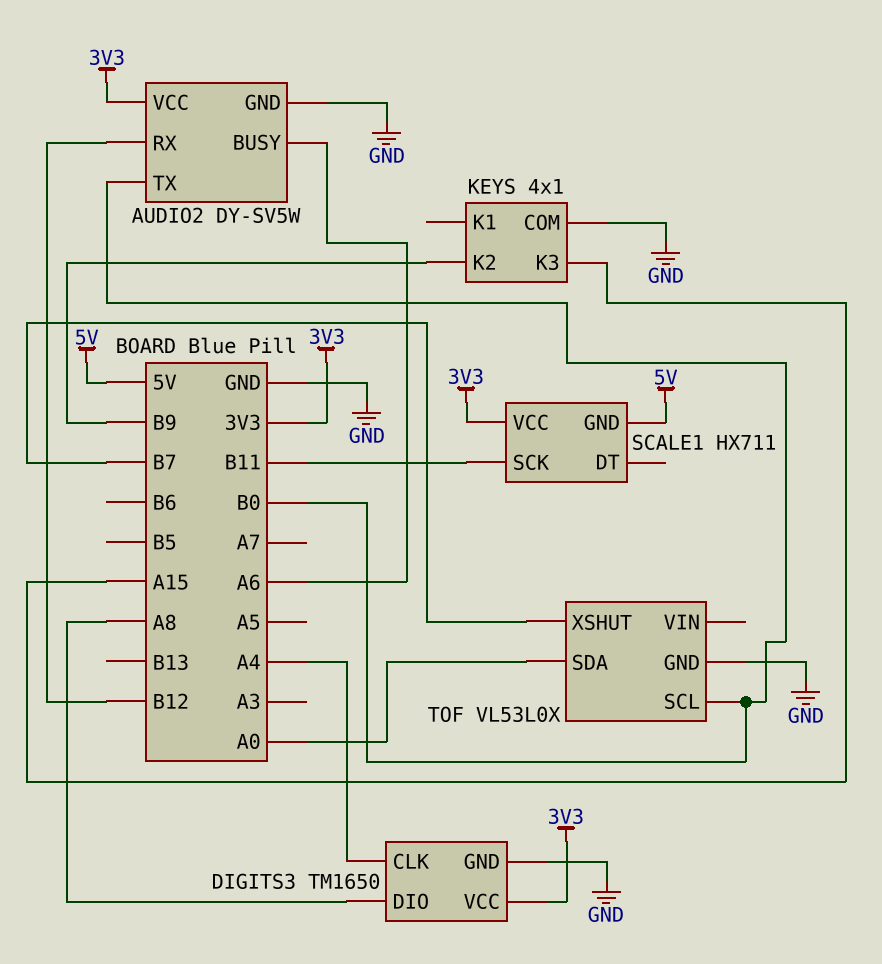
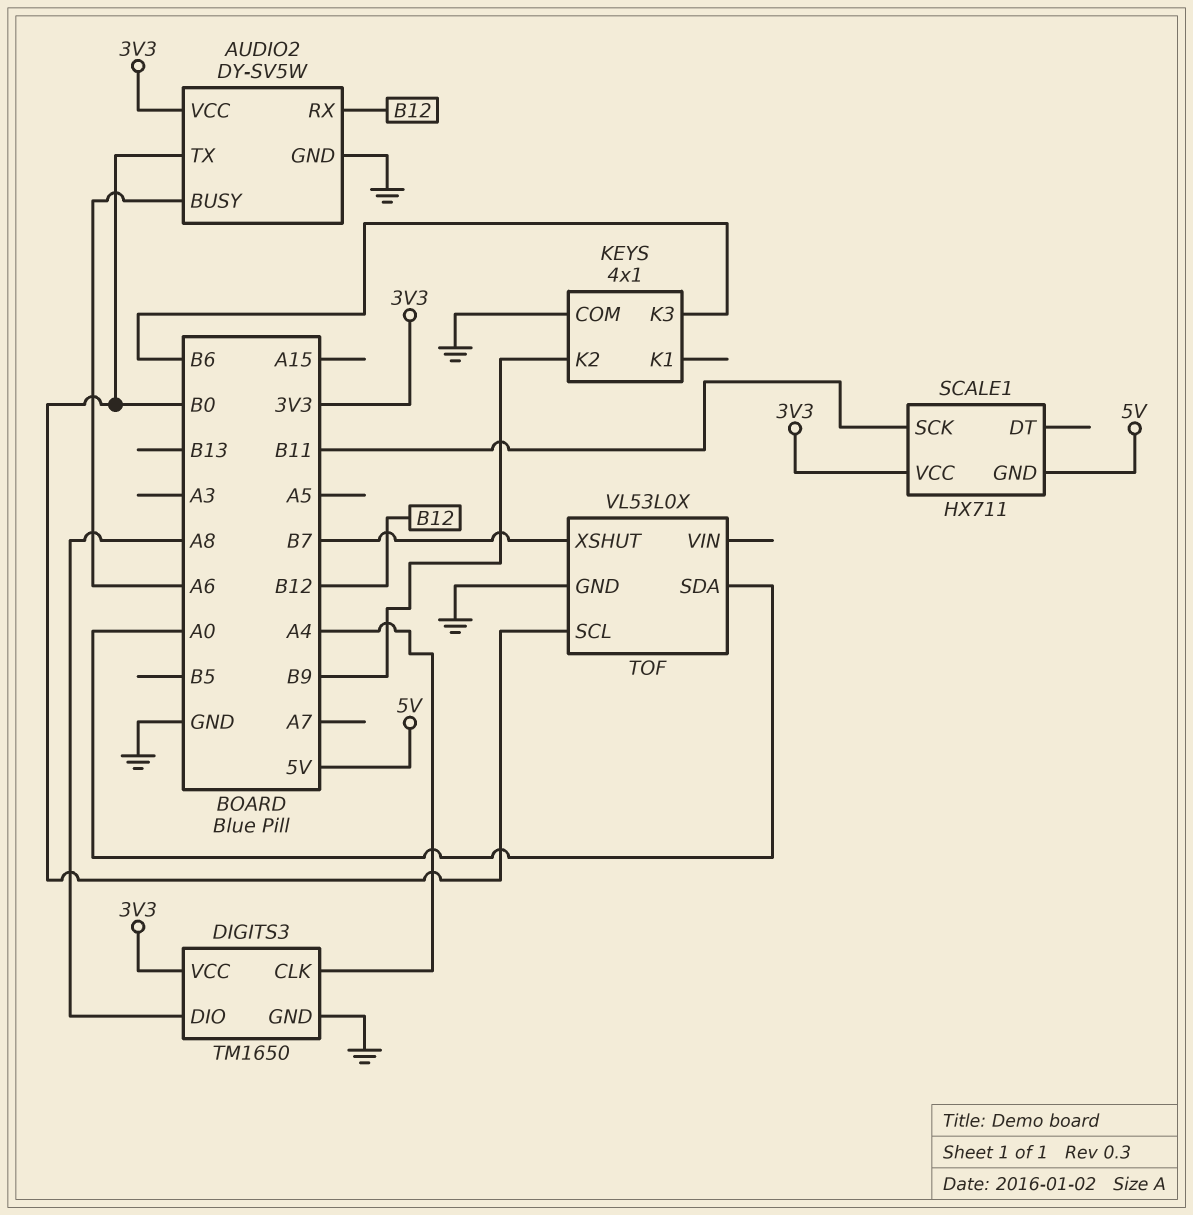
KEYS pin K3: A15 -> B6

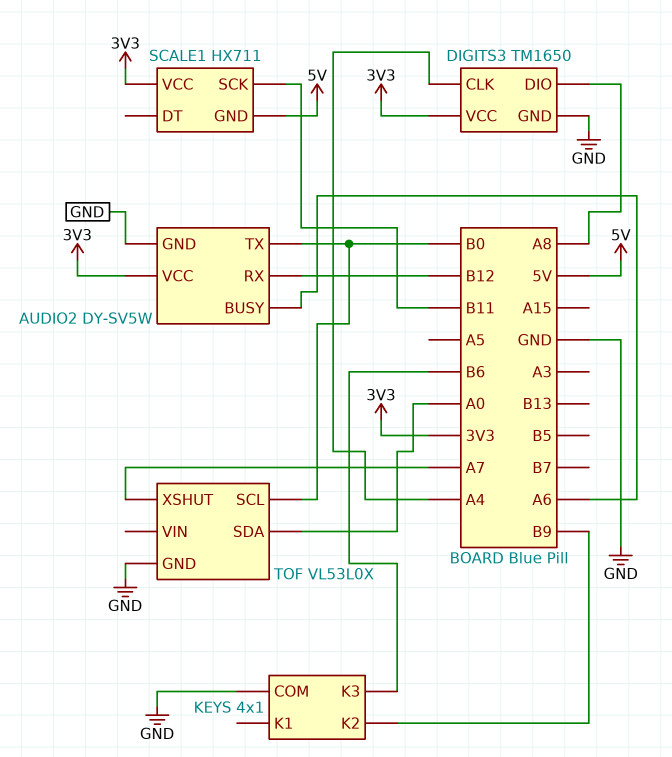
TOF pin XSHUT: B7 -> A7

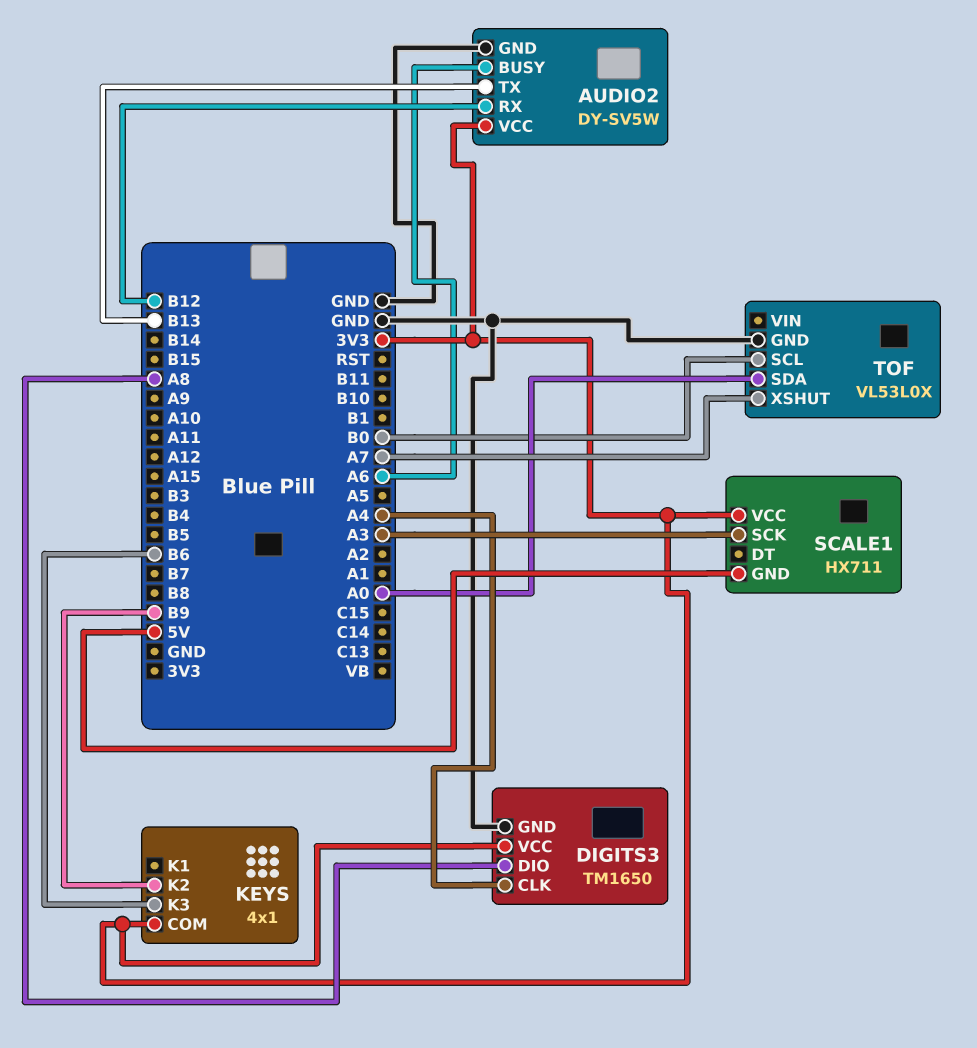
AUDIO2 pin TX: B0 -> B13
KEYS pin COM: GND -> 3V3
SCALE1 pin SCK: B11 -> A3

